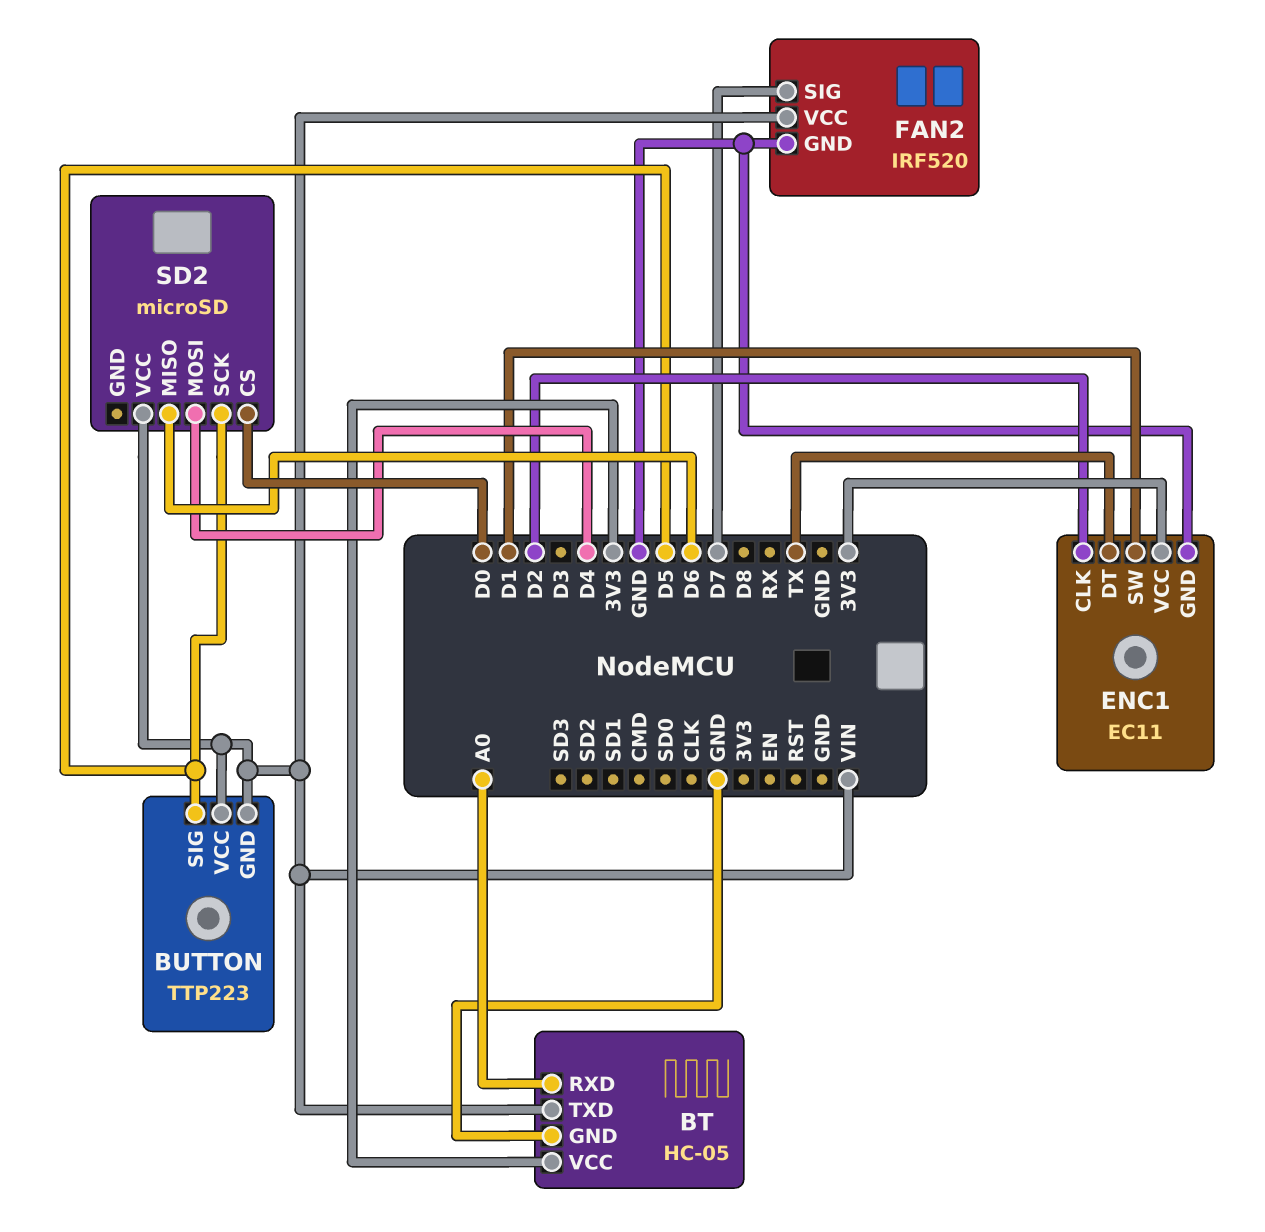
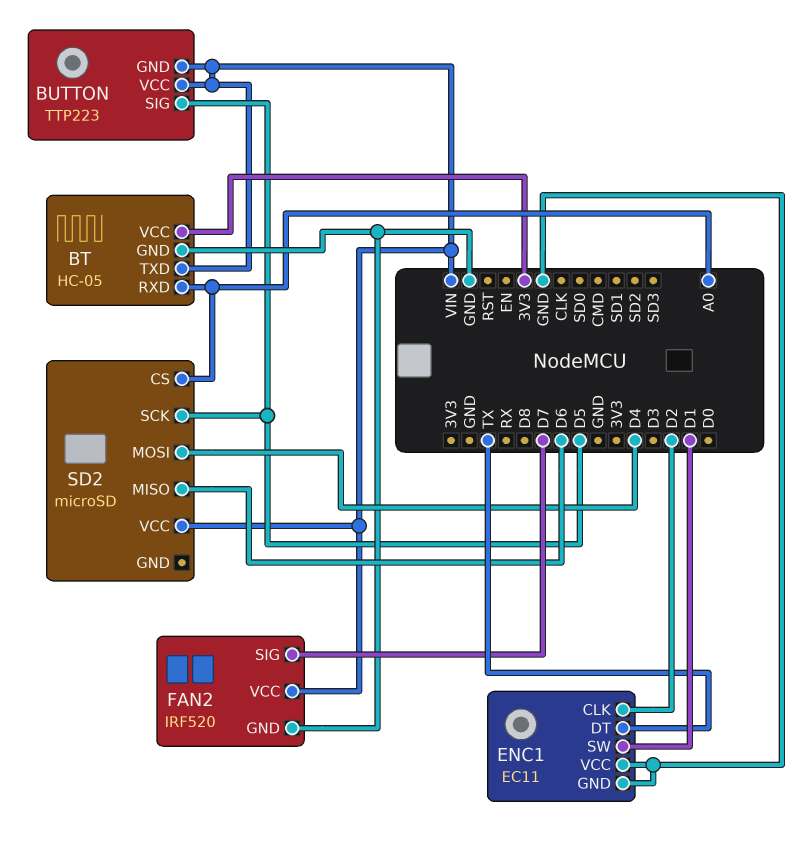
ENC1 pin VCC: 3V3 -> GND
SD2 pin CS: D0 -> A0

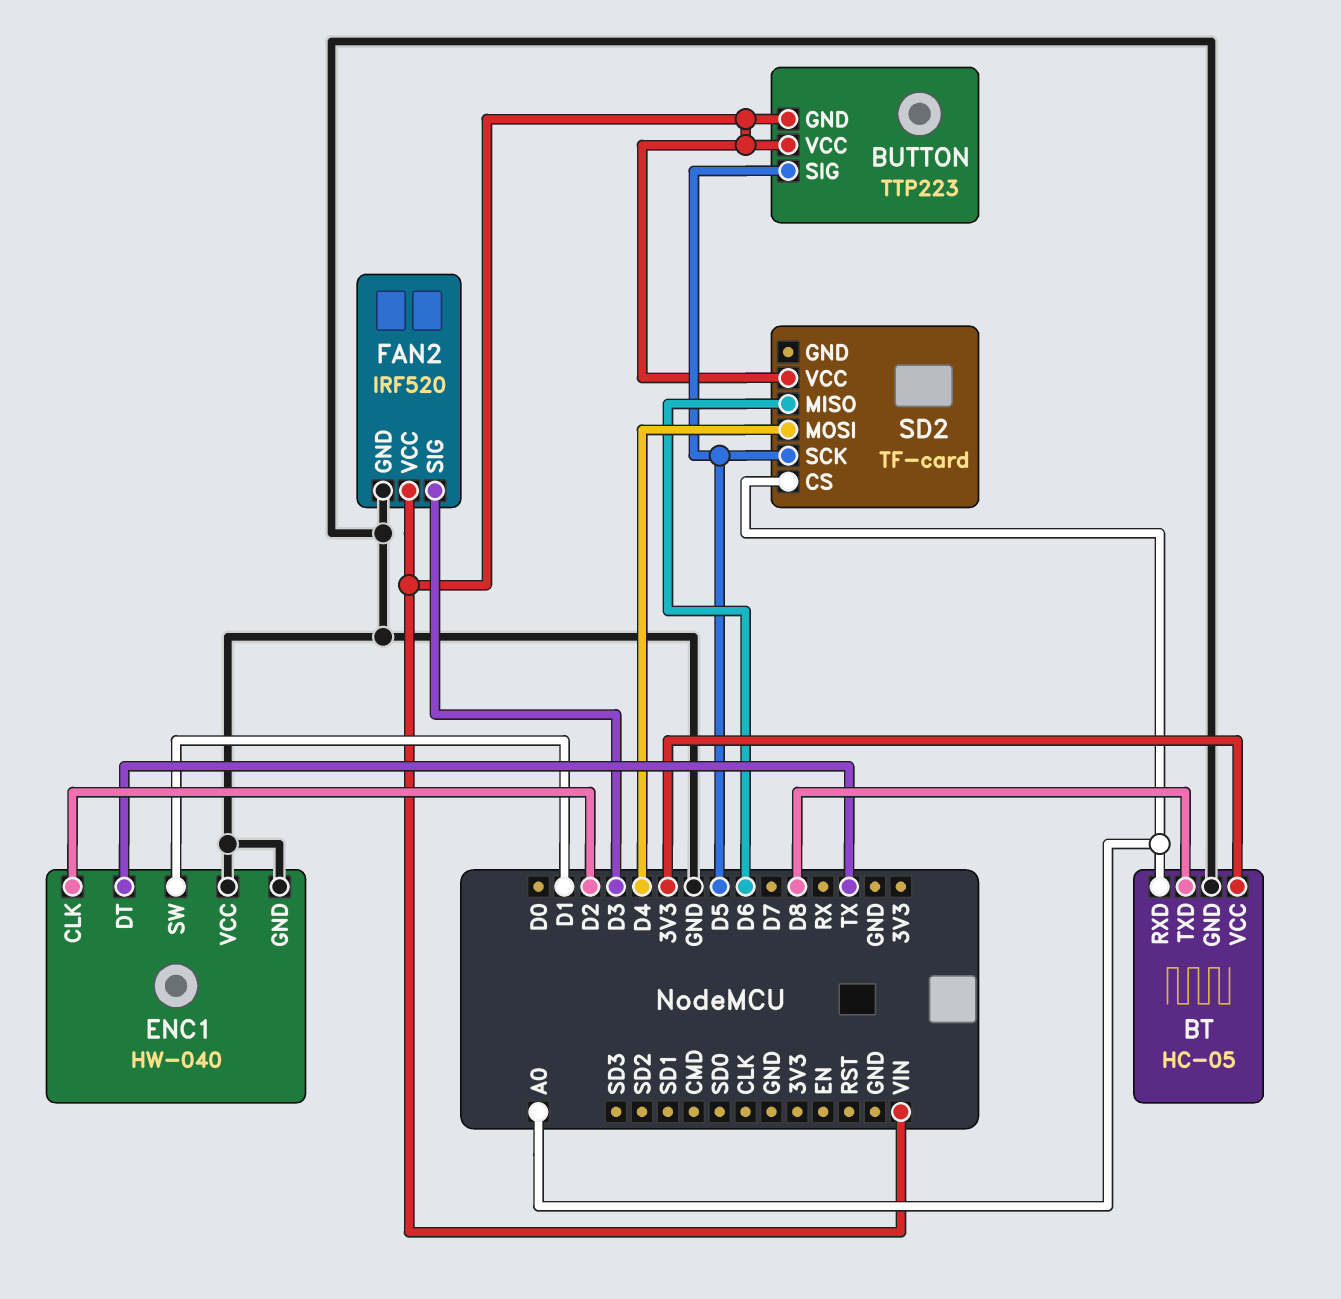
BT pin TXD: VIN -> D8
ENC1: EC11 -> HW-040
FAN2 pin SIG: D7 -> D3
SD2: microSD -> TF-card

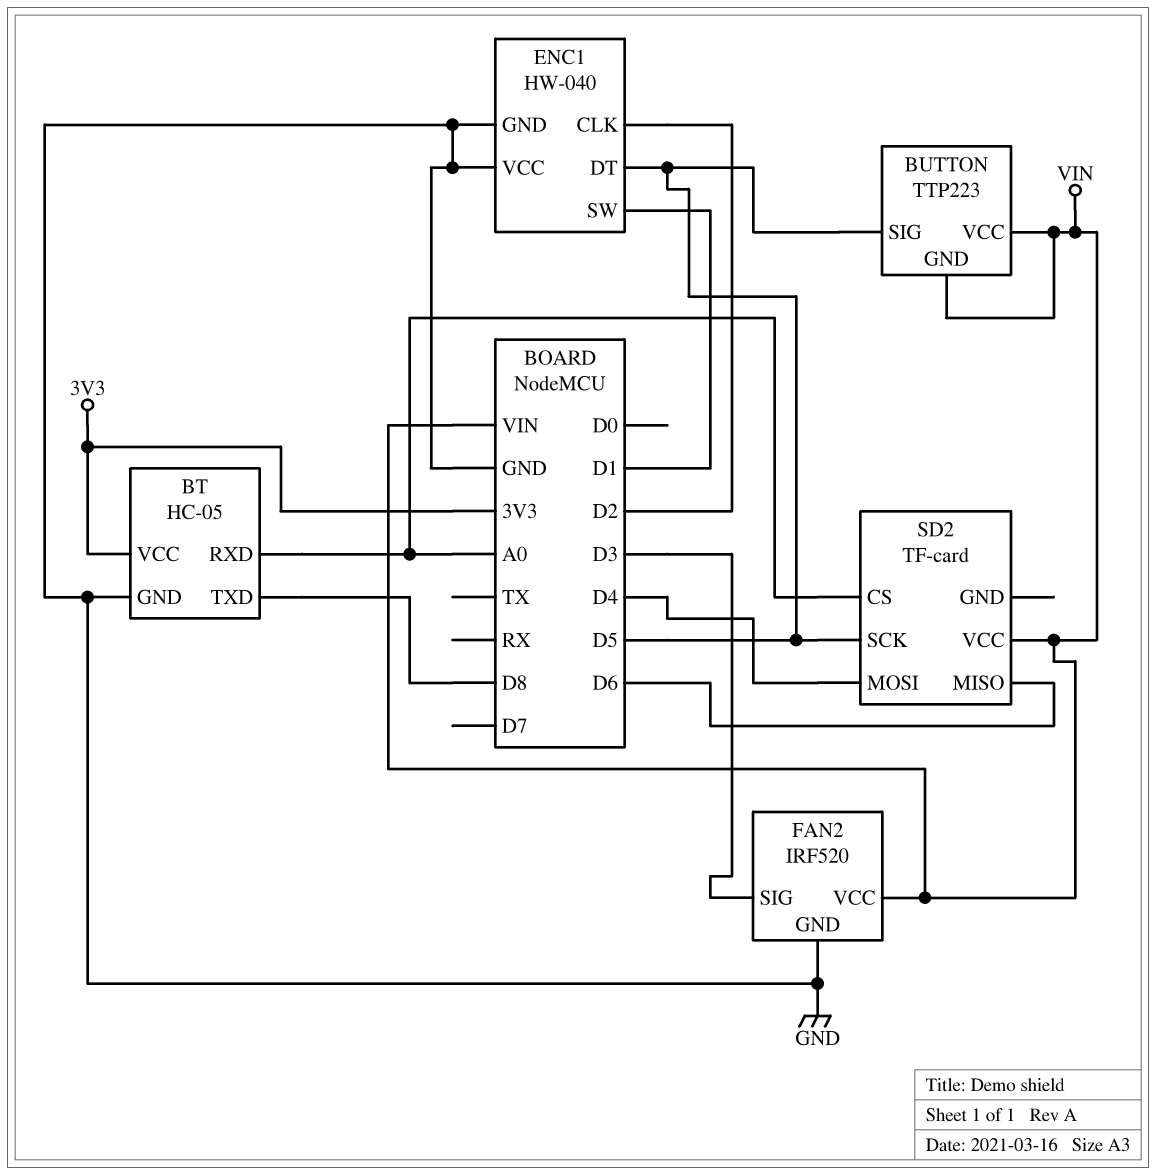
ENC1 pin DT: TX -> D5

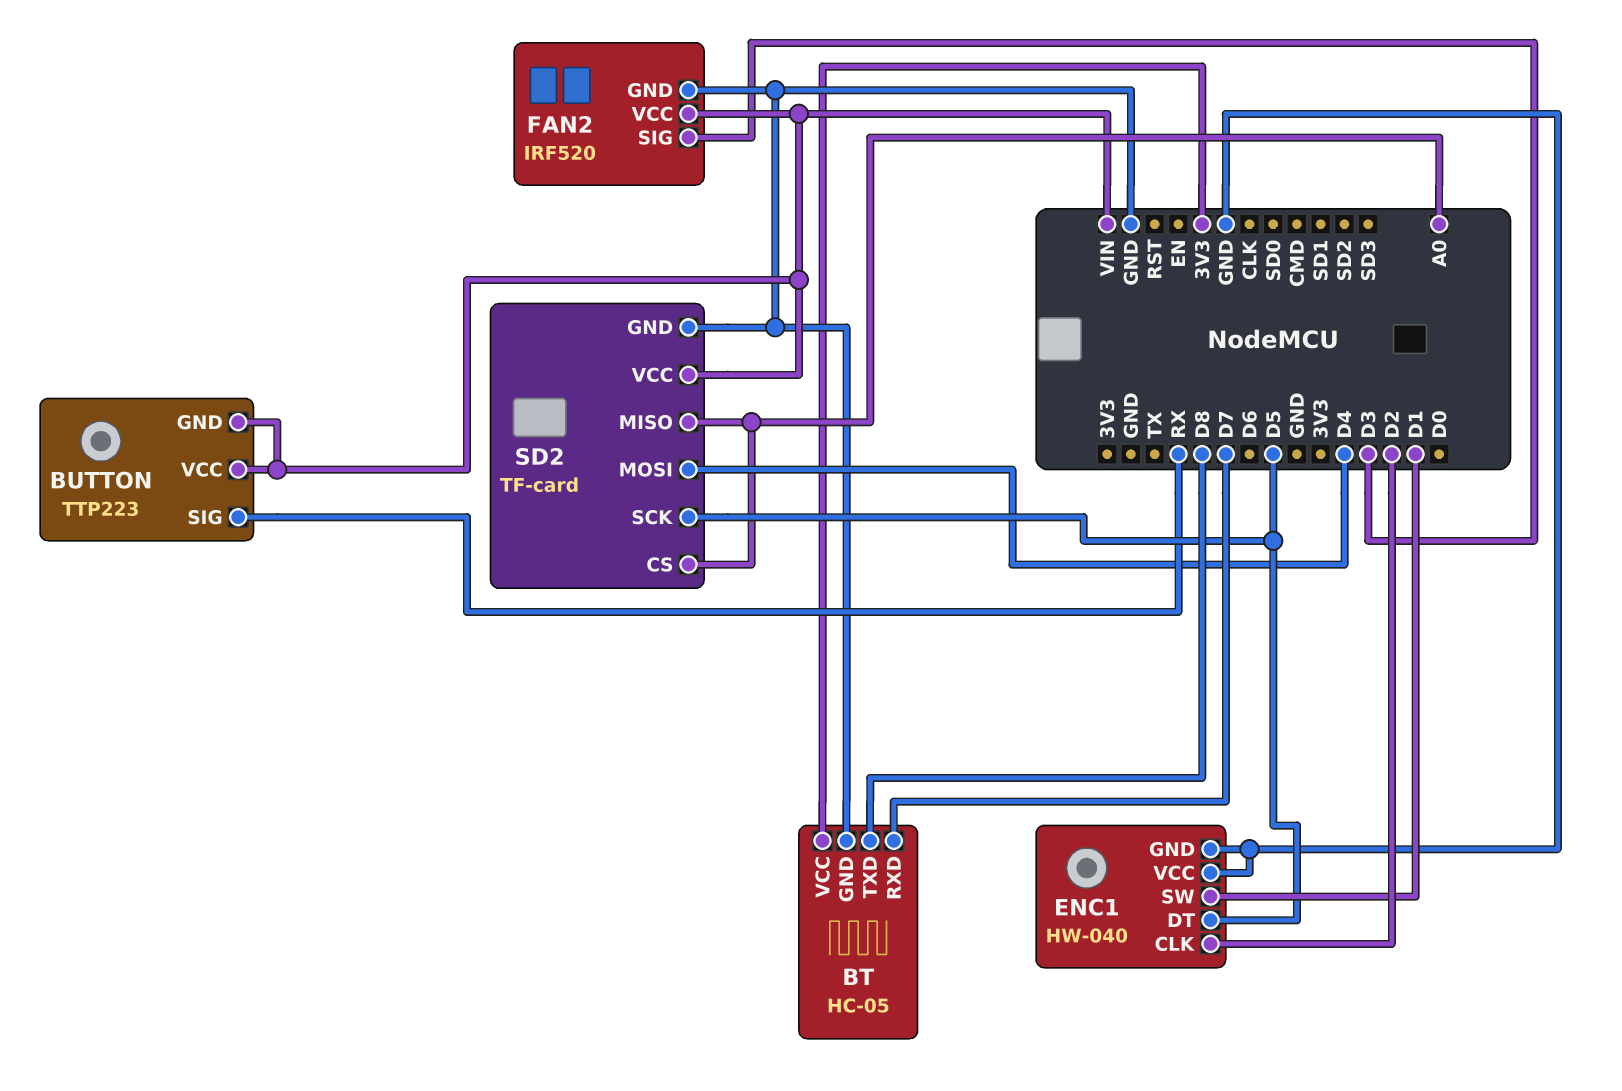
BT pin RXD: A0 -> D7
BUTTON pin SIG: D5 -> RX
SD2 pin GND: none -> GND
SD2 pin MISO: D6 -> A0

